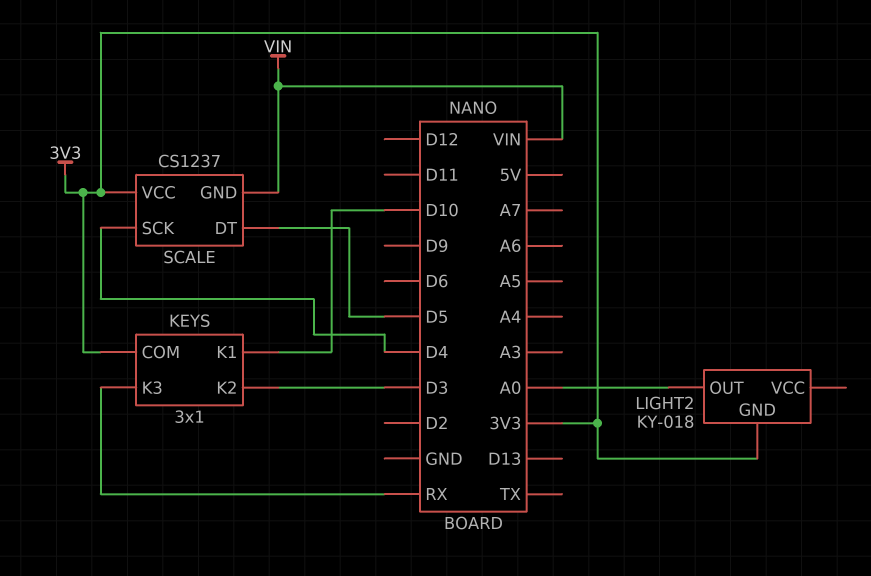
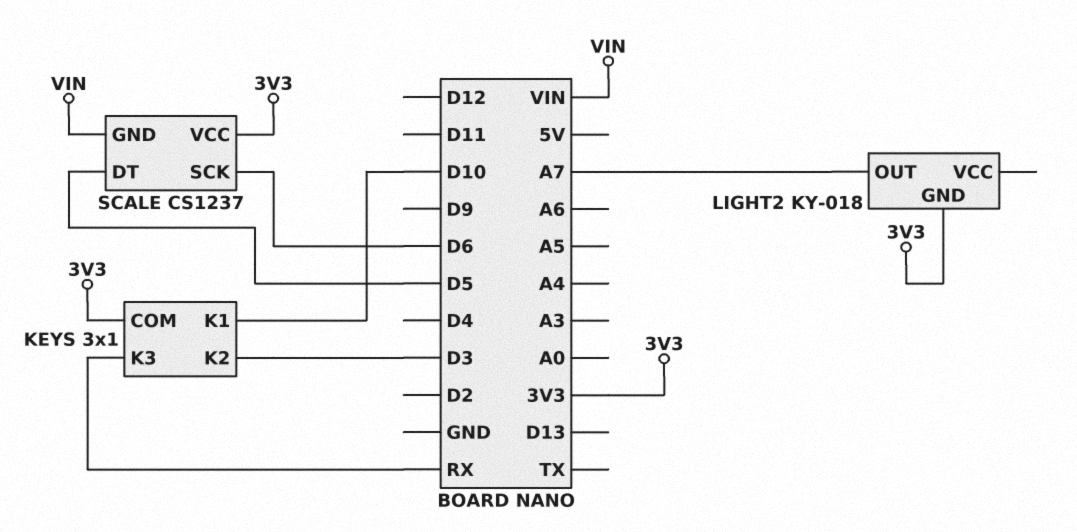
LIGHT2 pin OUT: A0 -> A7
SCALE pin SCK: D4 -> D6

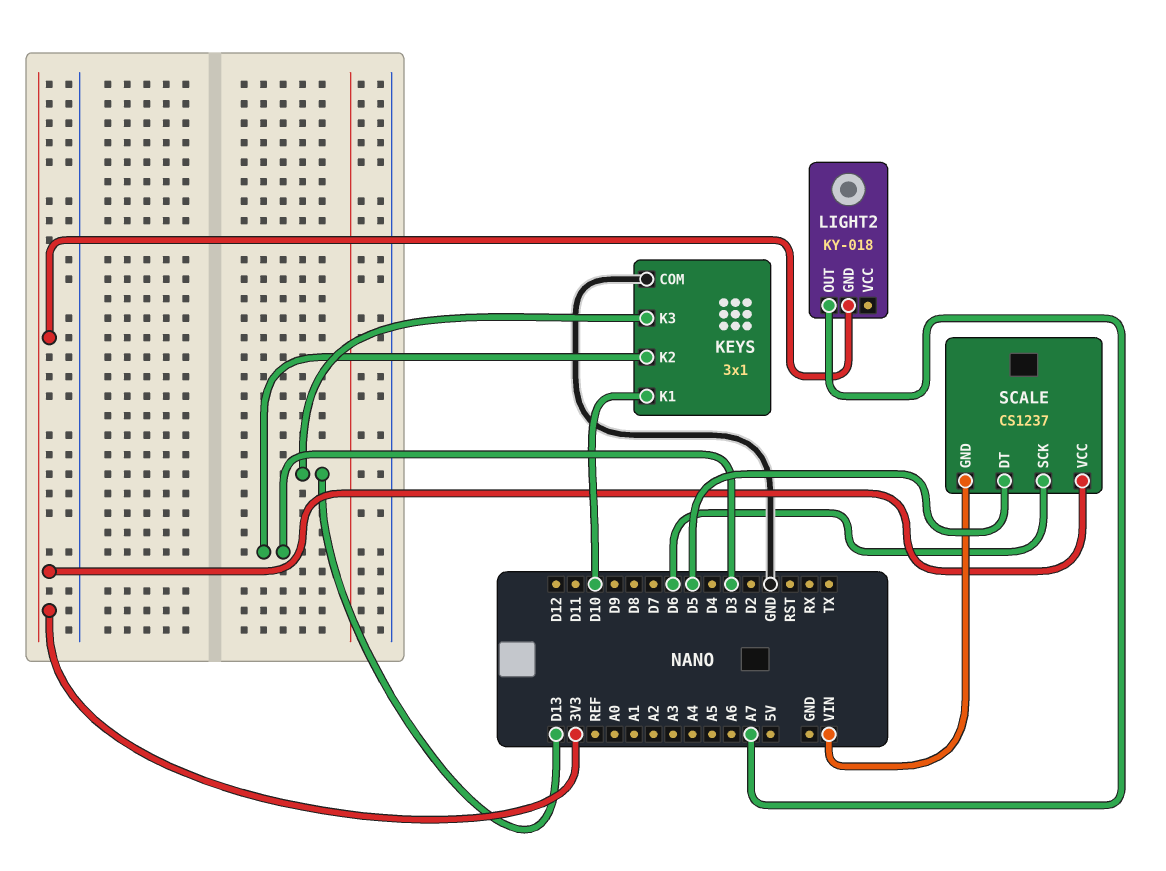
KEYS pin COM: 3V3 -> GND
KEYS pin K3: RX -> D13

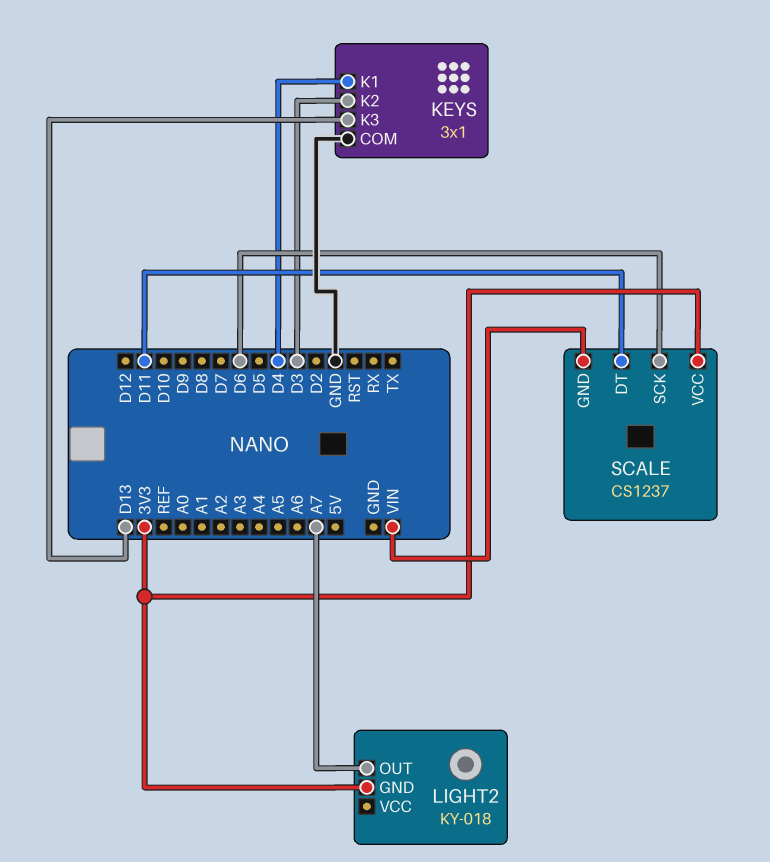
KEYS pin K1: D10 -> D4
SCALE pin DT: D5 -> D11

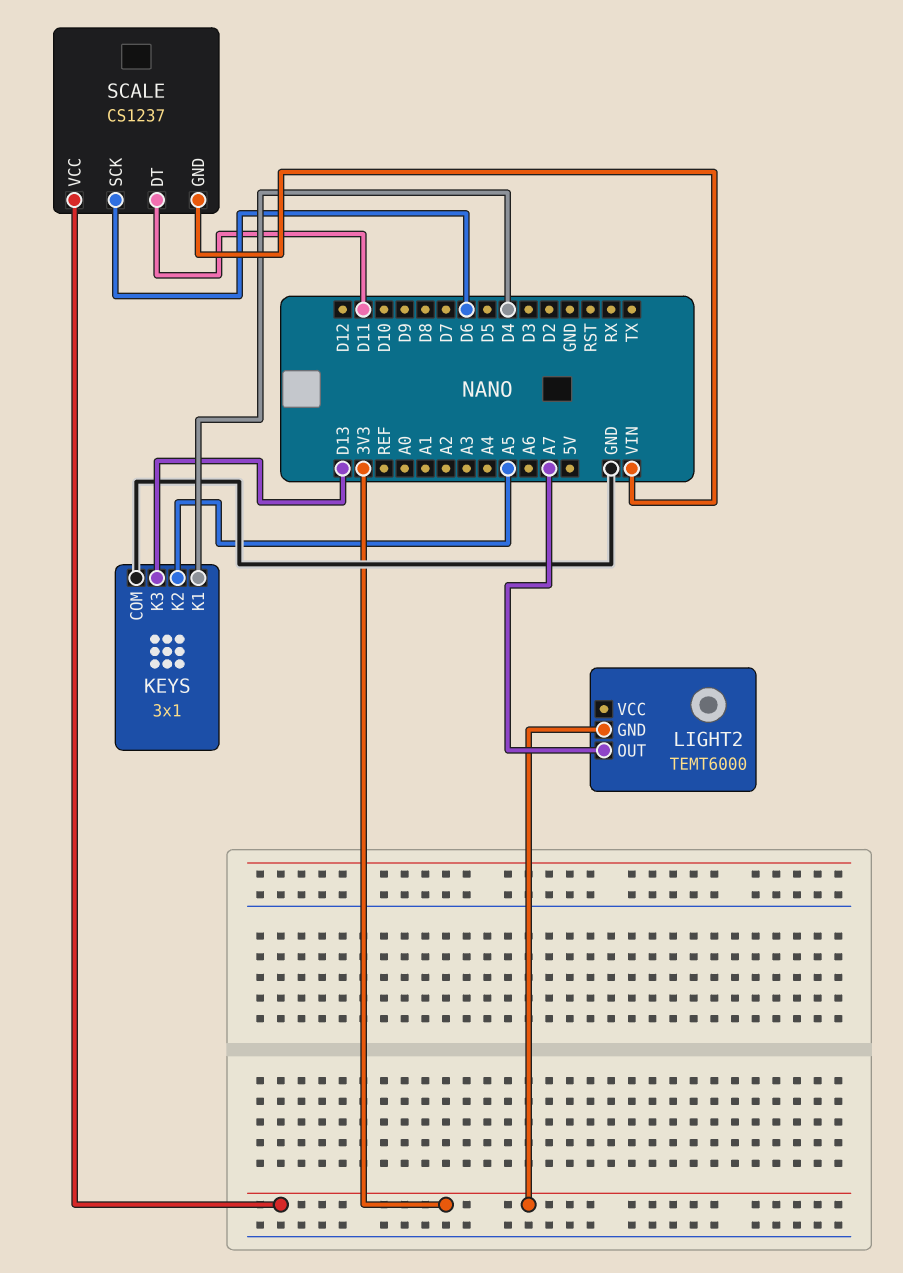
KEYS pin K2: D3 -> A5
LIGHT2: KY-018 -> TEMT6000

